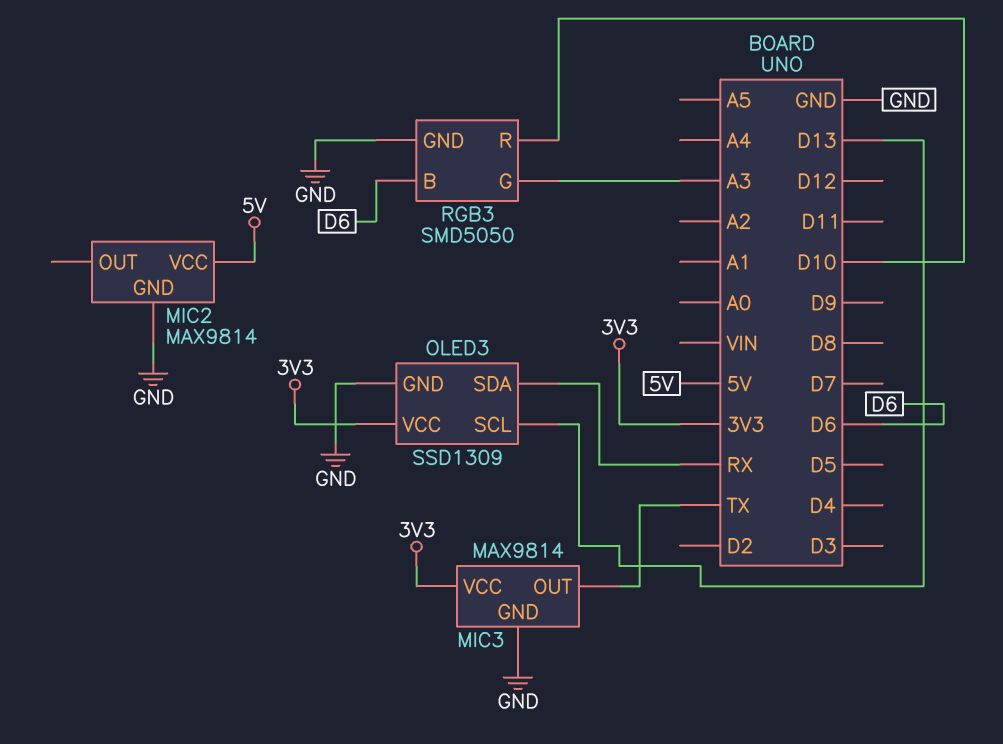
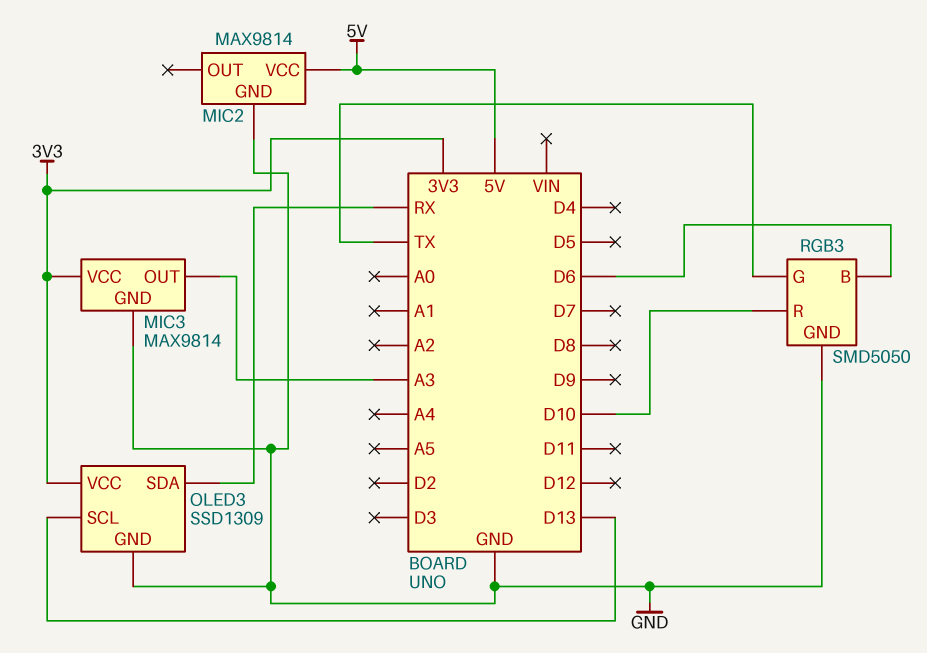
MIC3 pin OUT: TX -> A3
RGB3 pin G: A3 -> TX

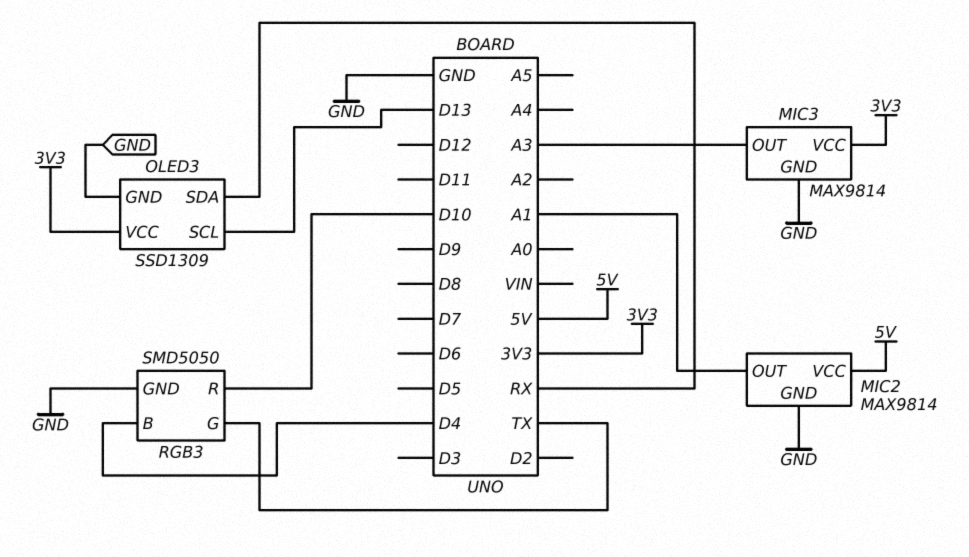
MIC2 pin OUT: none -> A1
RGB3 pin B: D6 -> D4

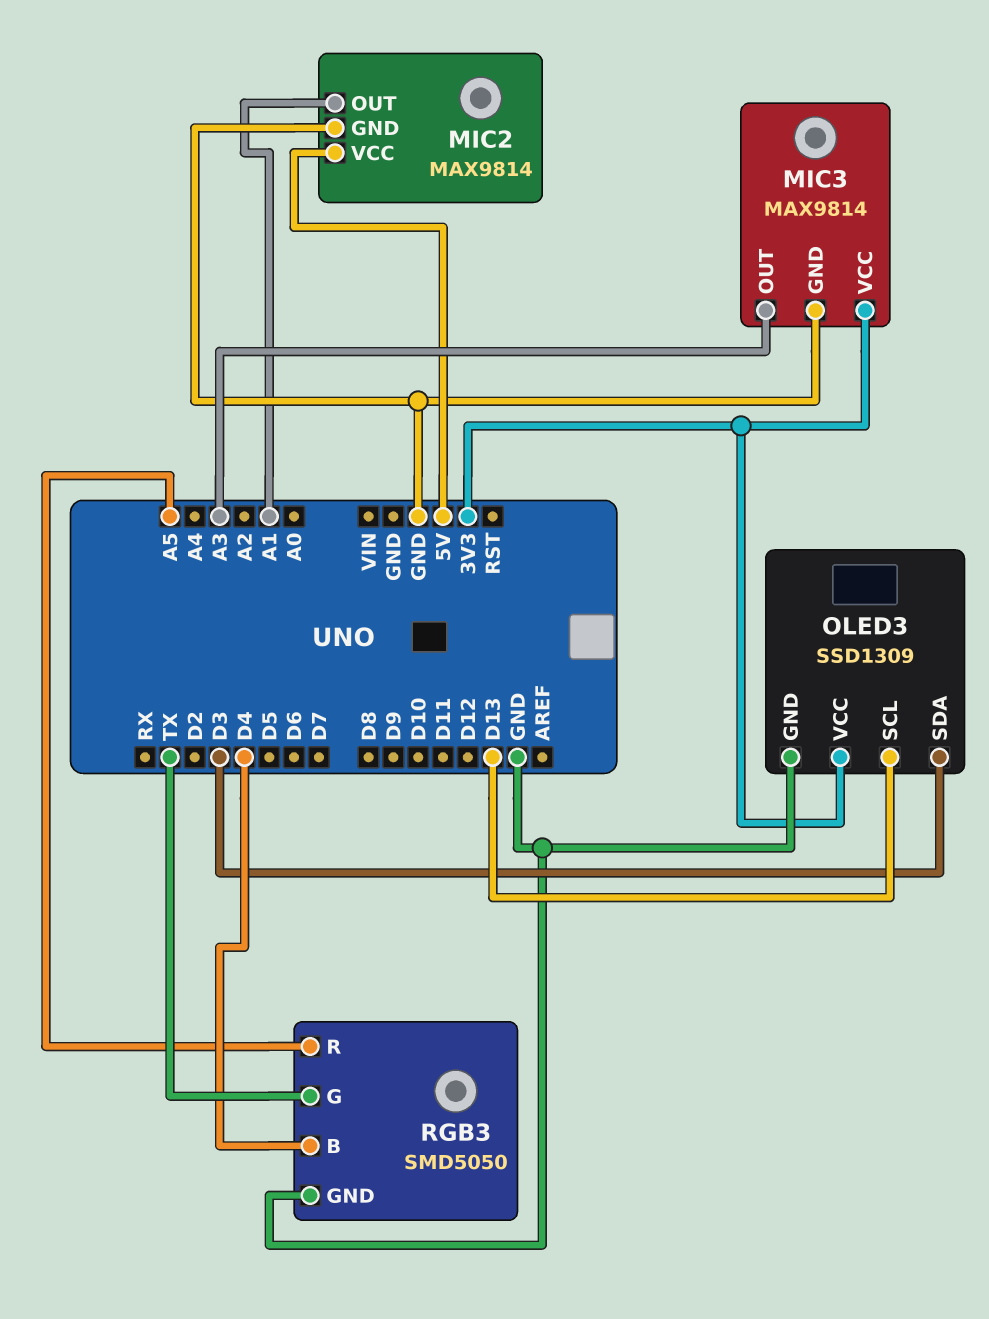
OLED3 pin SDA: RX -> D3
RGB3 pin R: D10 -> A5

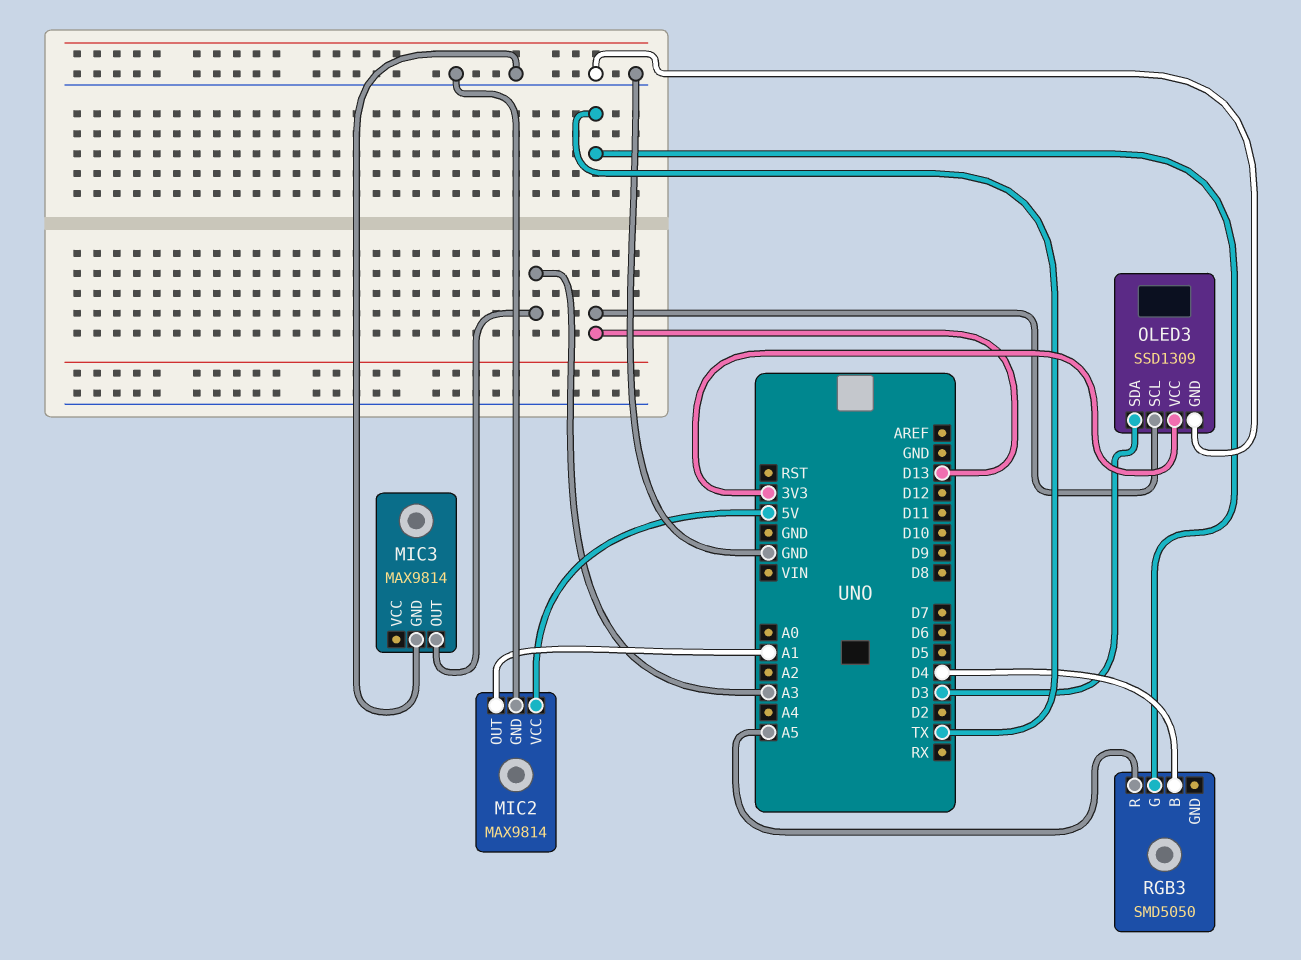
MIC3 pin VCC: 3V3 -> none
RGB3 pin GND: GND -> none

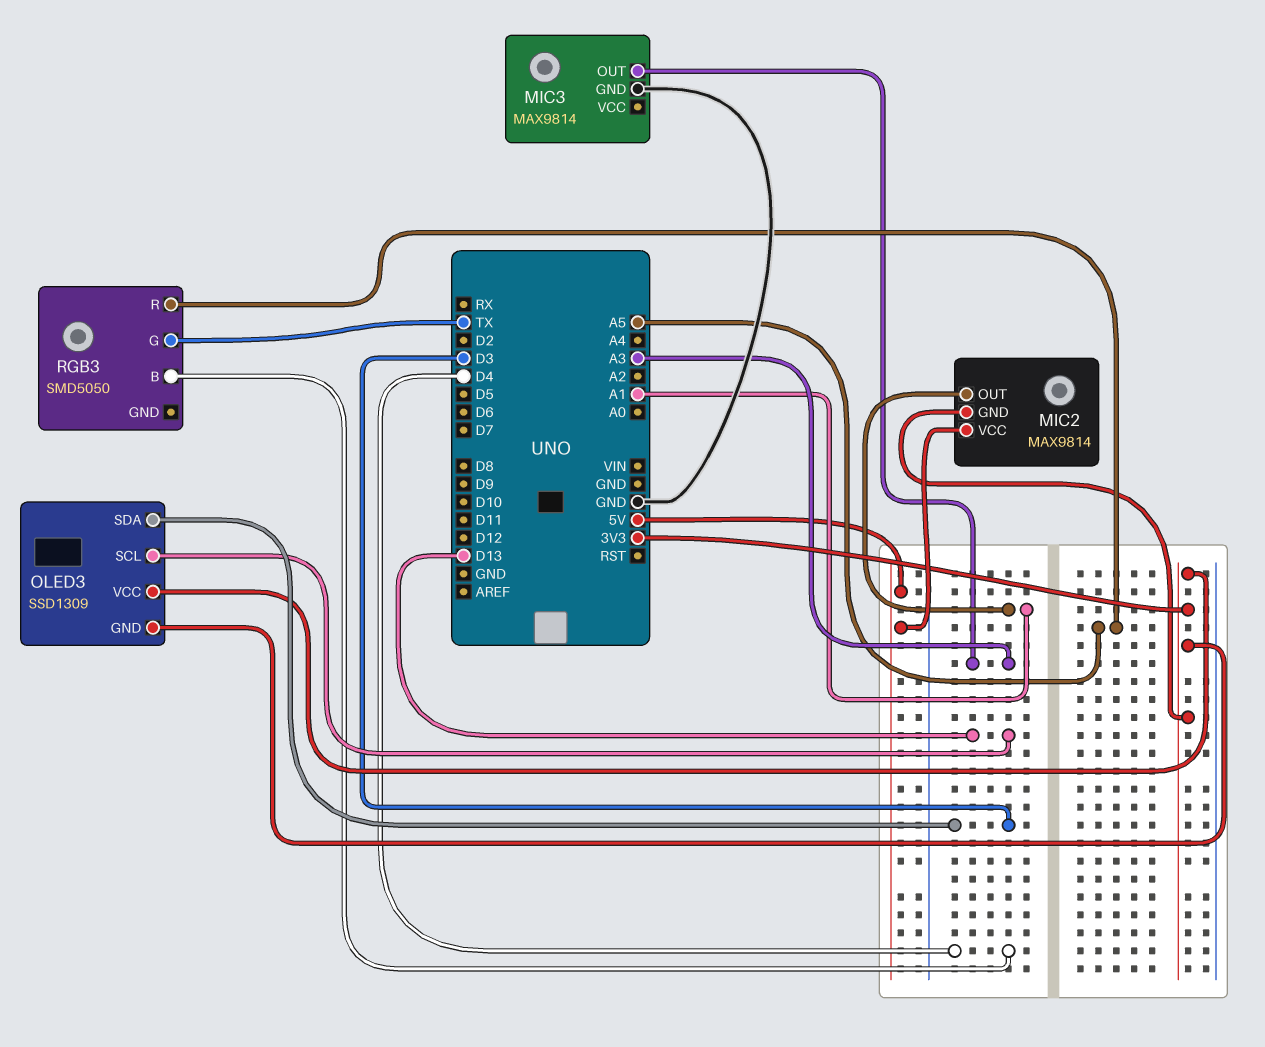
MIC2 pin GND: GND -> 3V3
OLED3 pin GND: GND -> 3V3

